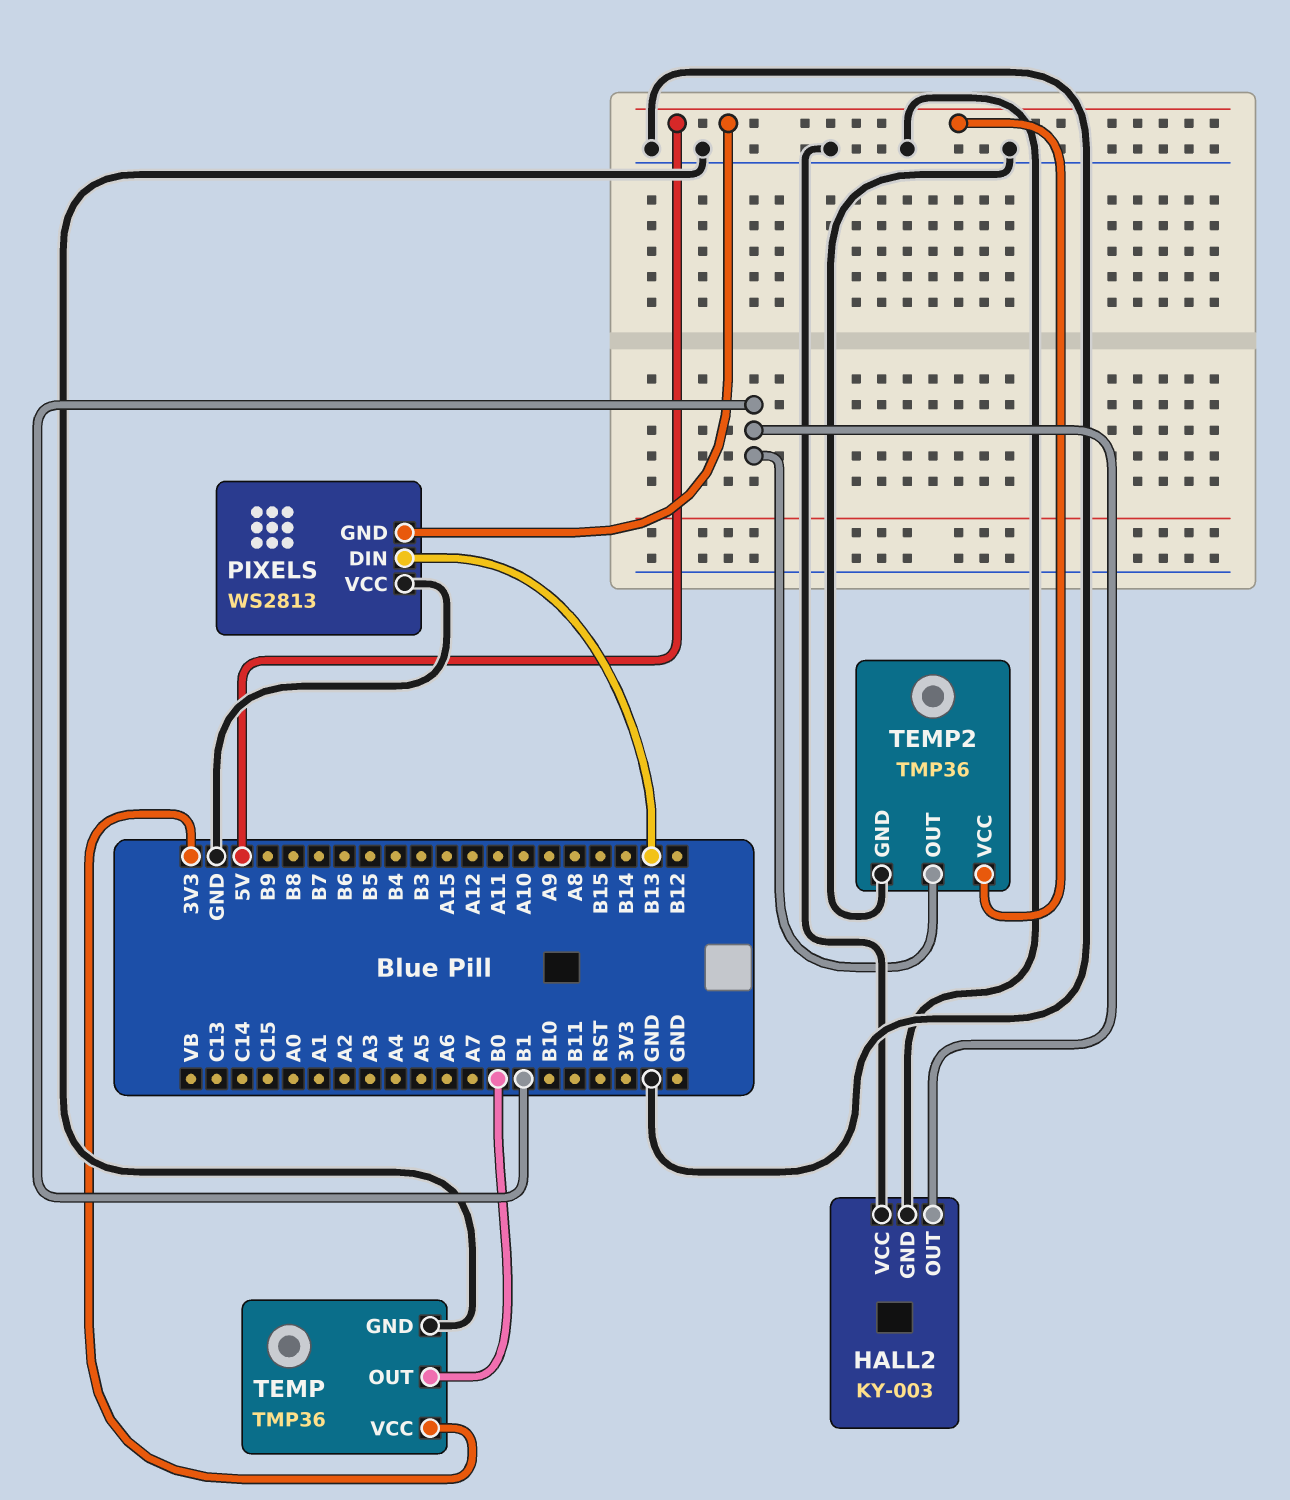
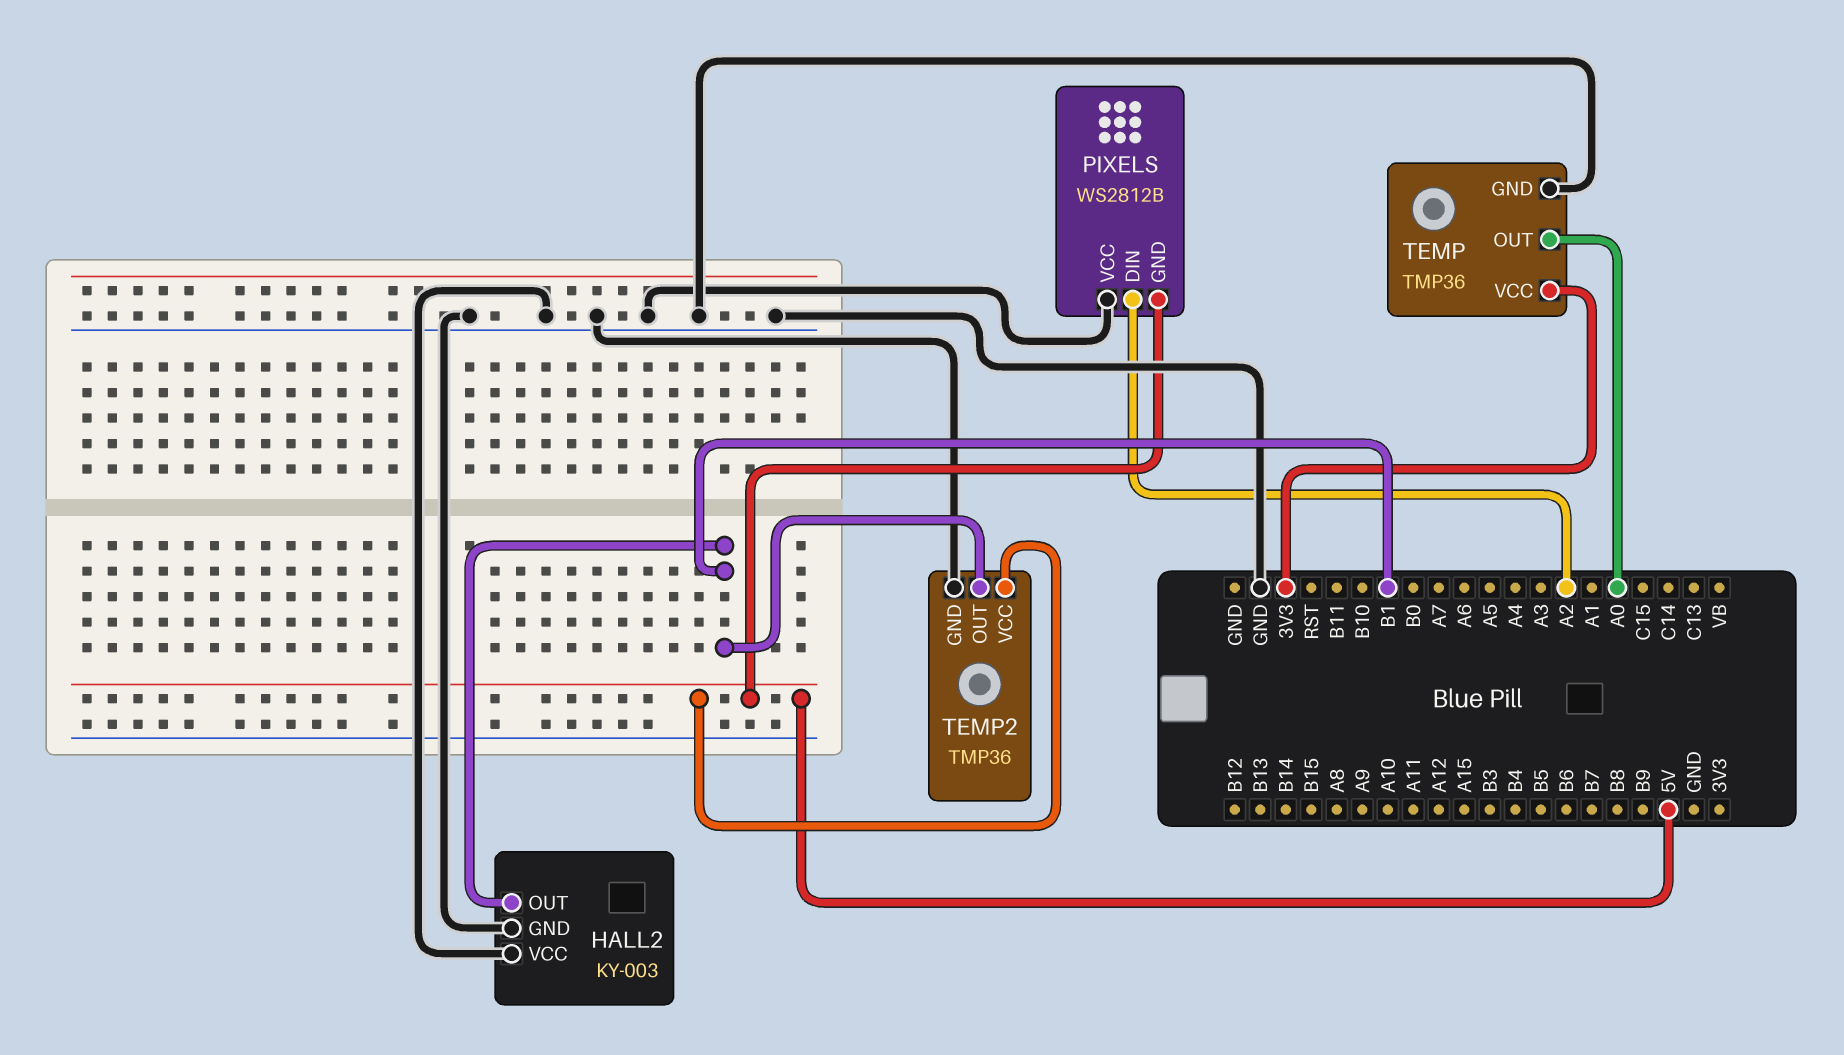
PIXELS: WS2813 -> WS2812B
PIXELS pin DIN: B13 -> A2
TEMP pin OUT: B0 -> A0

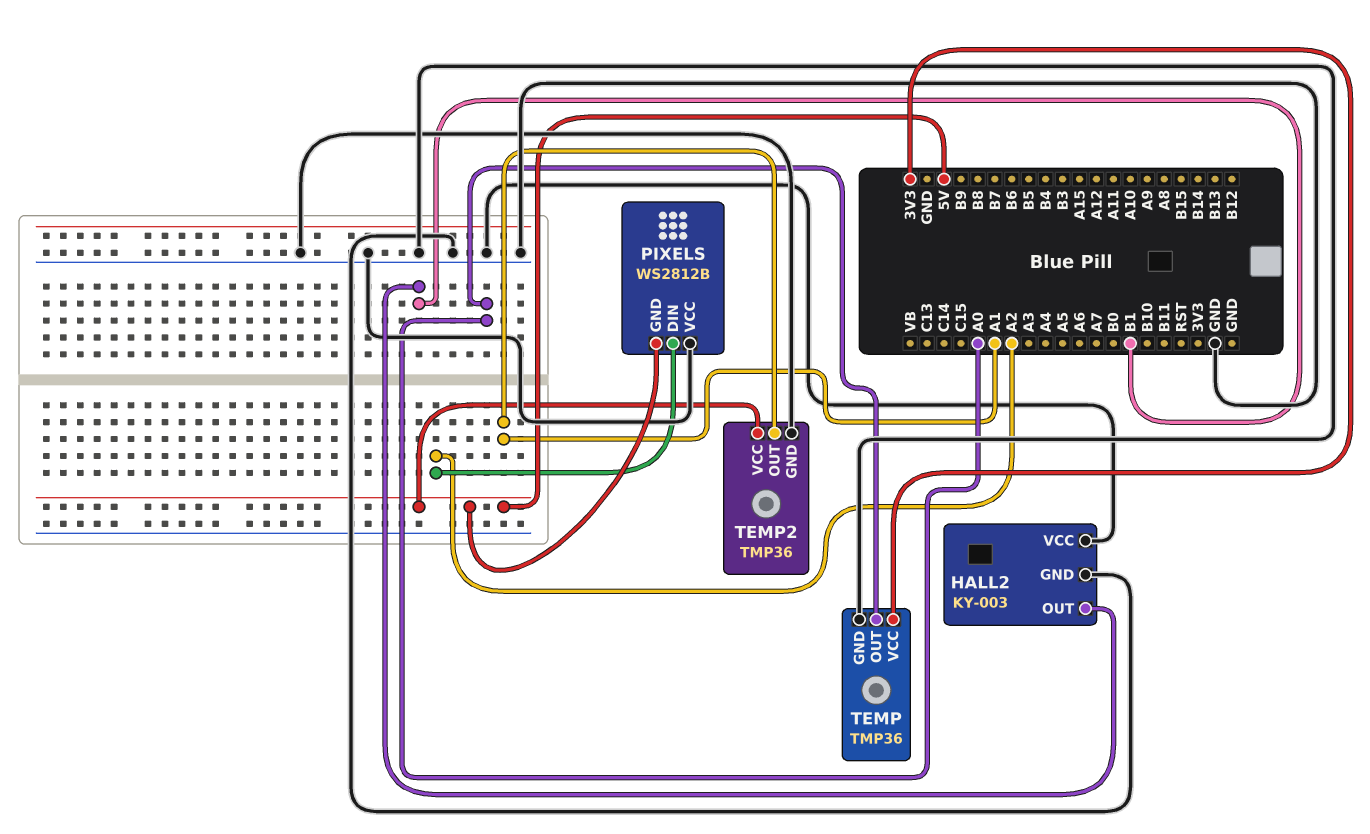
TEMP2 pin OUT: B1 -> A1

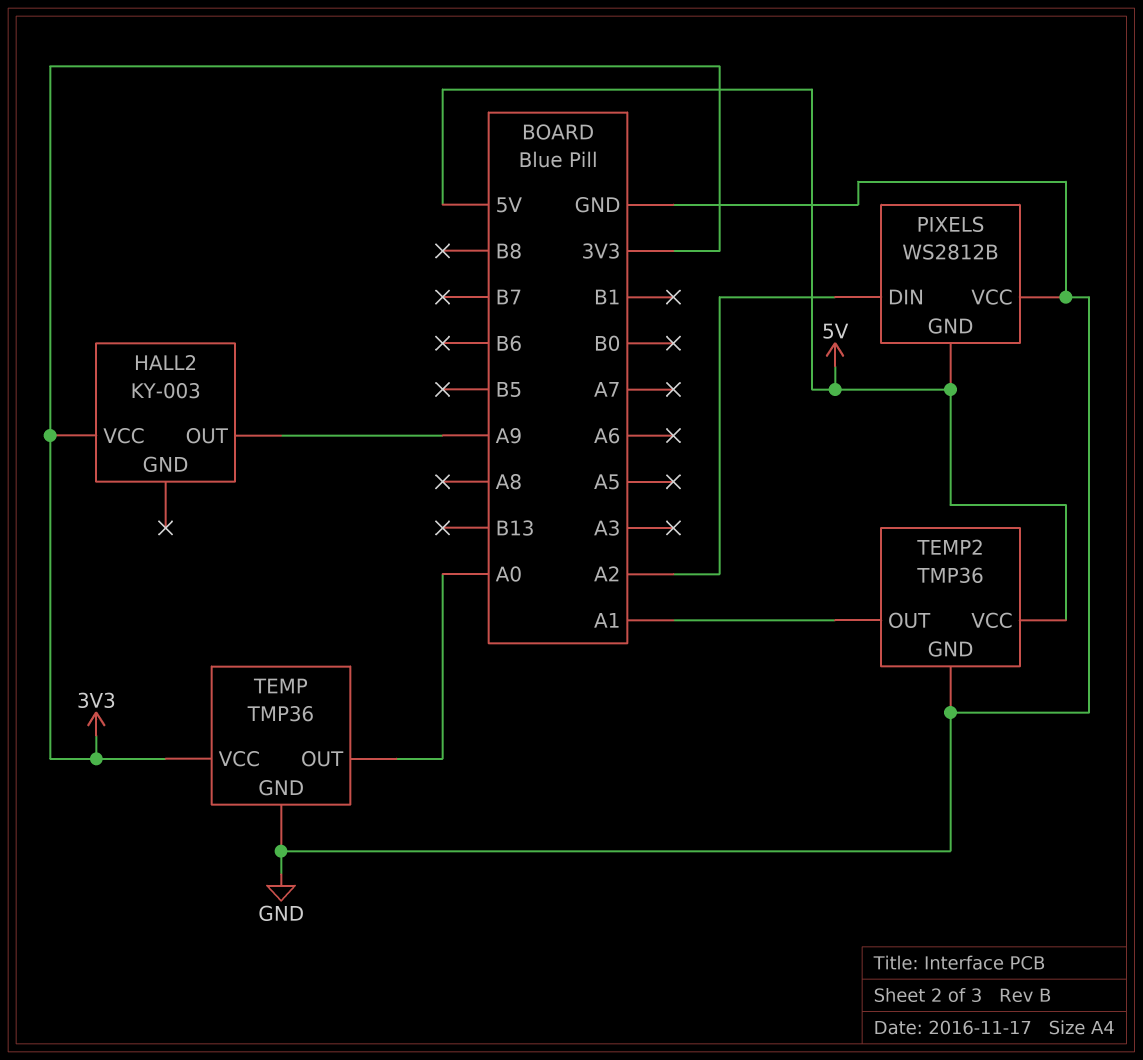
HALL2 pin GND: GND -> none
HALL2 pin OUT: B1 -> A9
HALL2 pin VCC: GND -> 3V3

